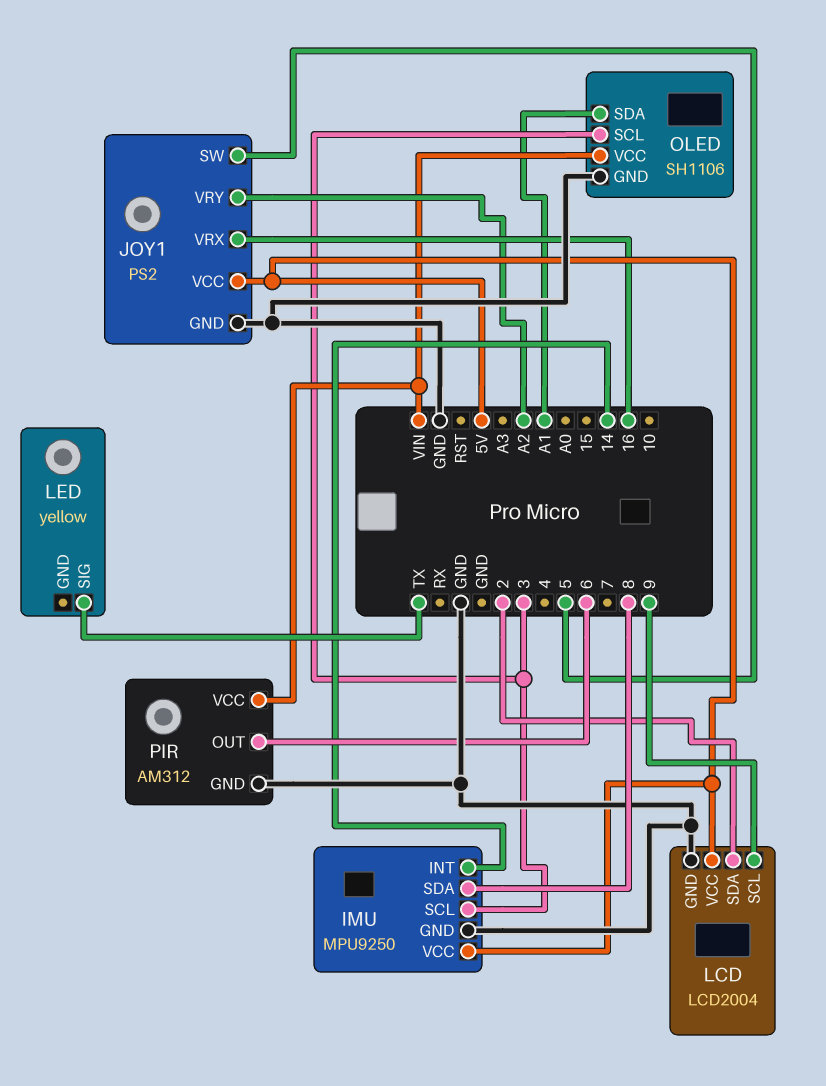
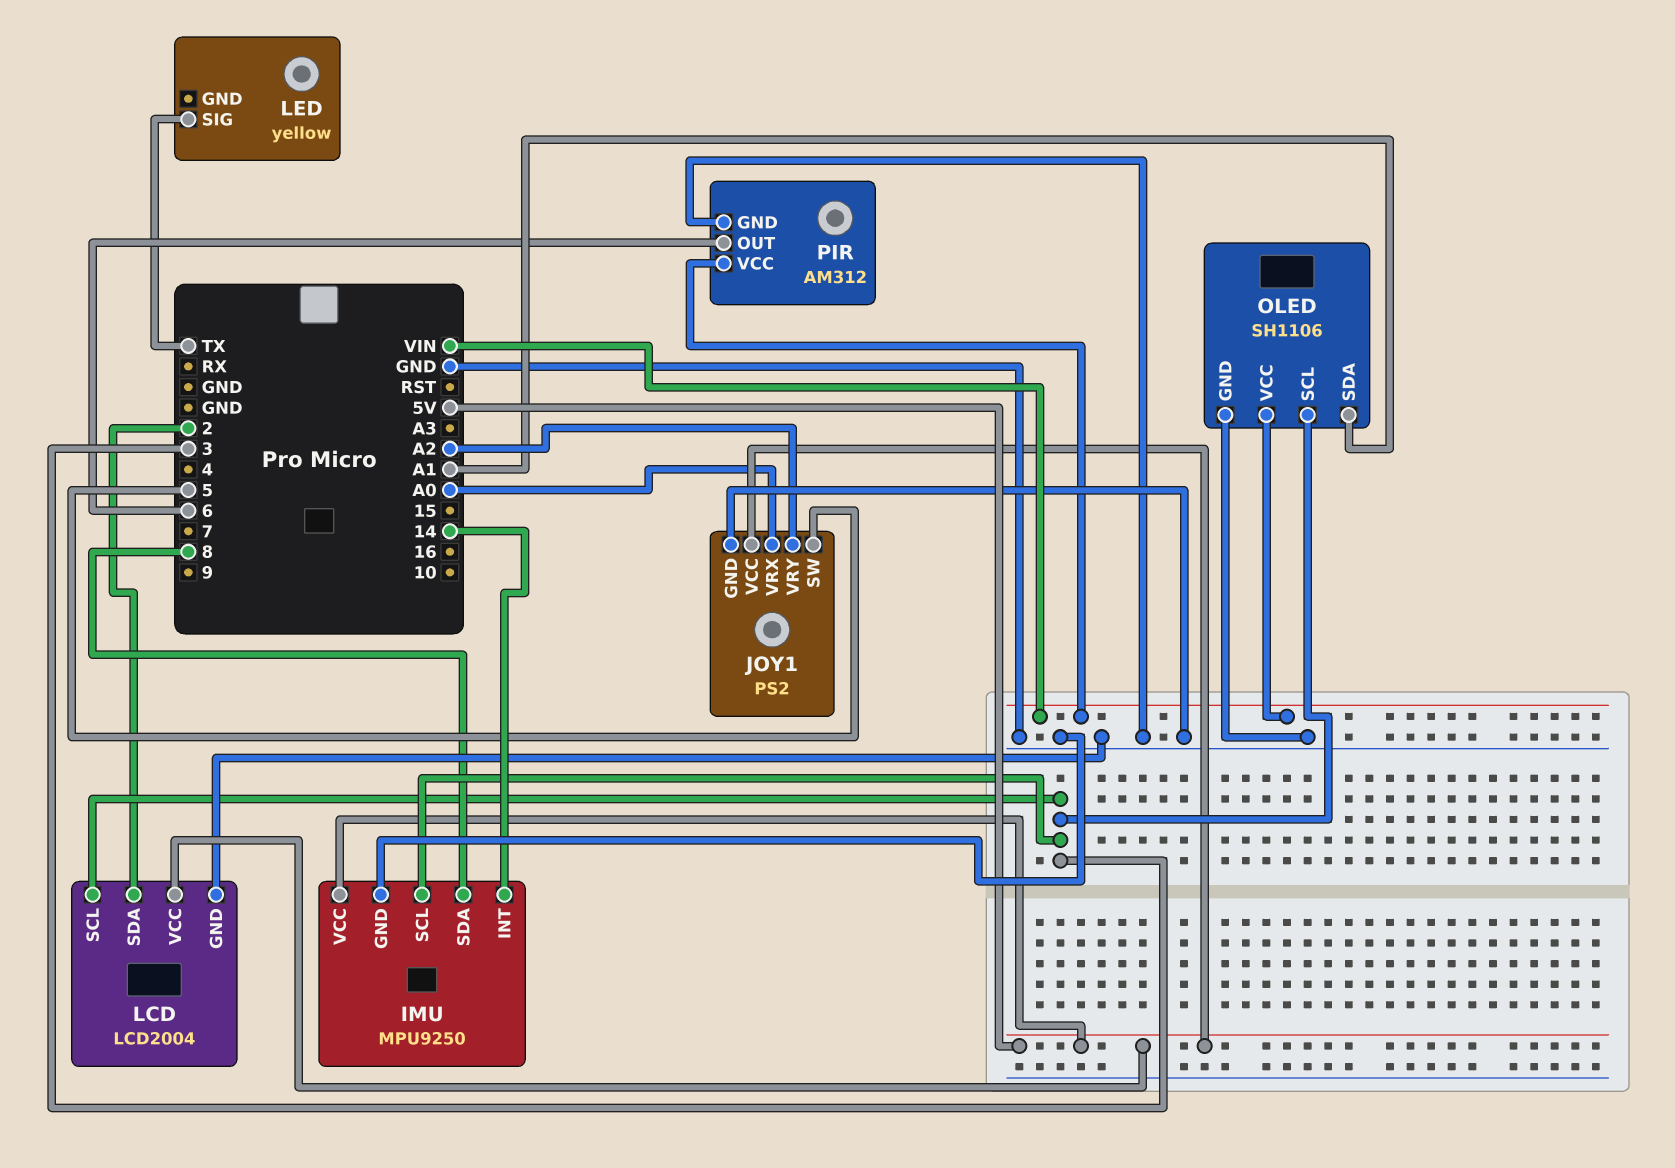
JOY1 pin VRX: 16 -> A0
LCD pin SCL: 9 -> 3

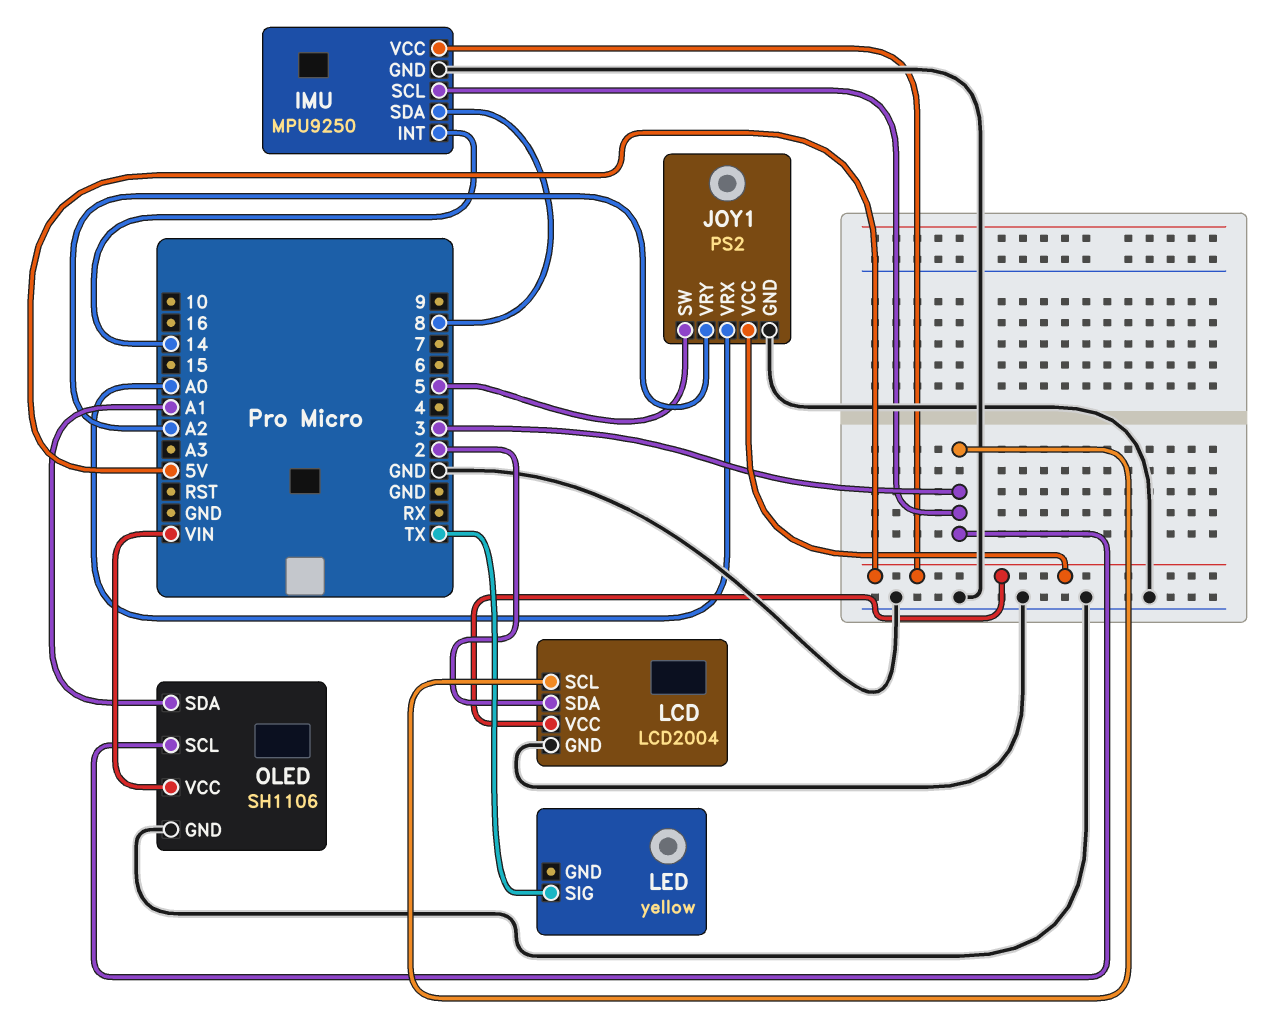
PIR: AM312 -> none
PIR pin GND: GND -> none
PIR pin OUT: 6 -> none
PIR pin VCC: VIN -> none

